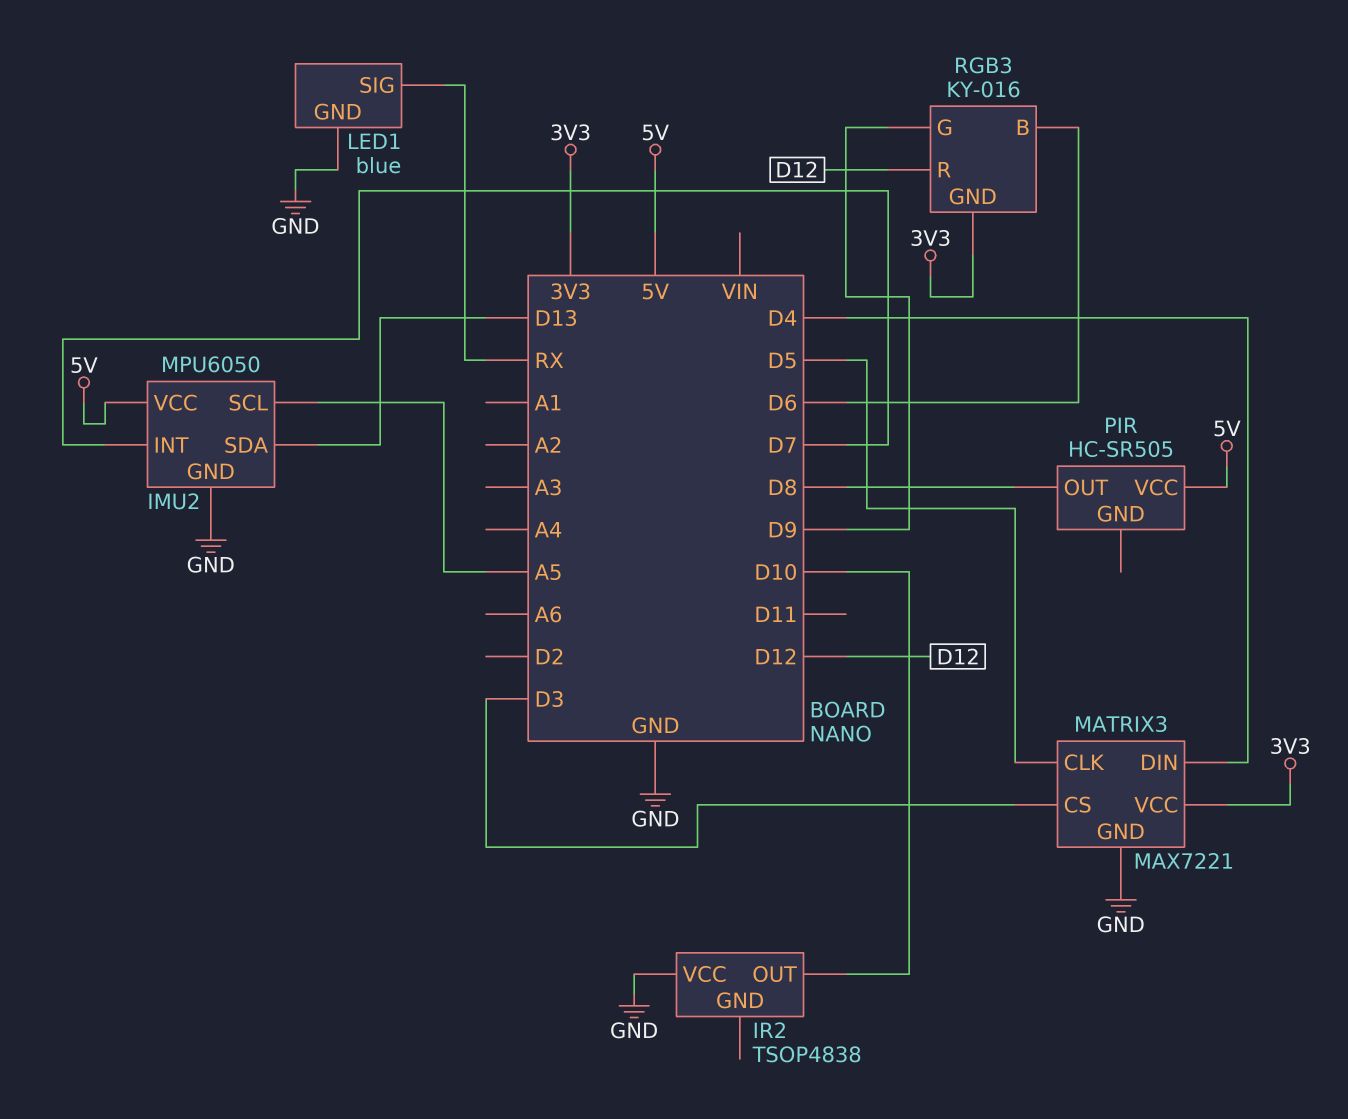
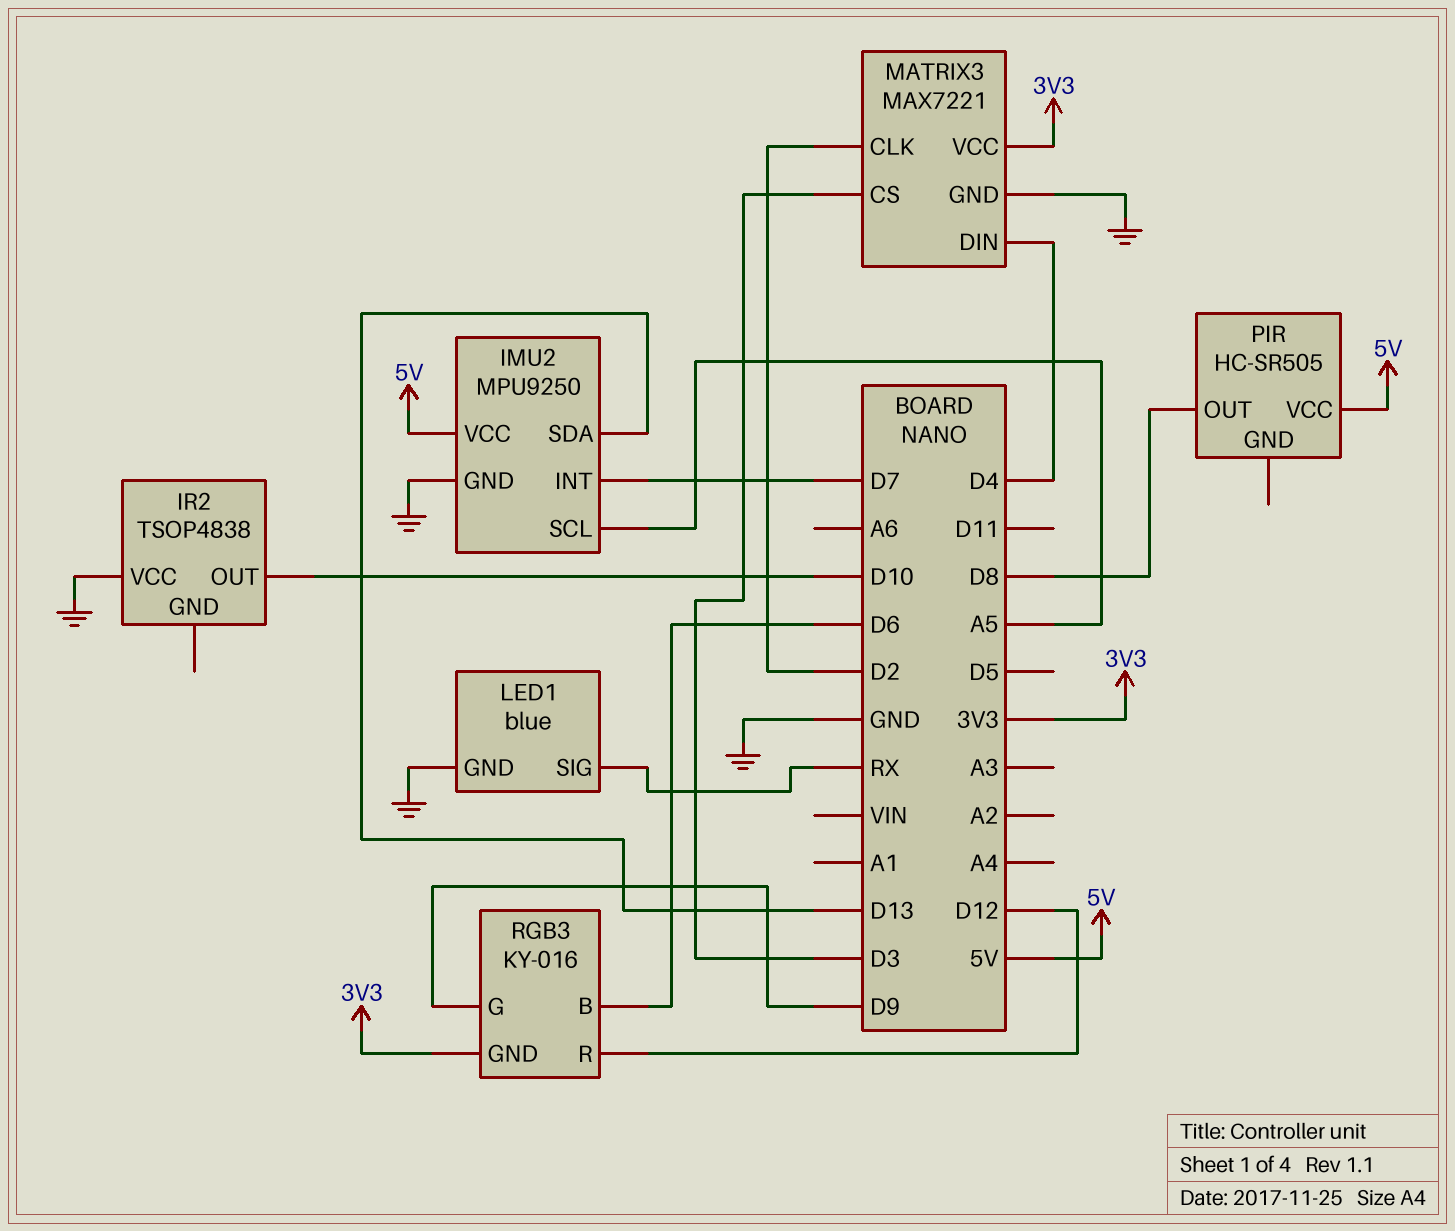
IMU2: MPU6050 -> MPU9250
MATRIX3 pin CLK: D5 -> D2

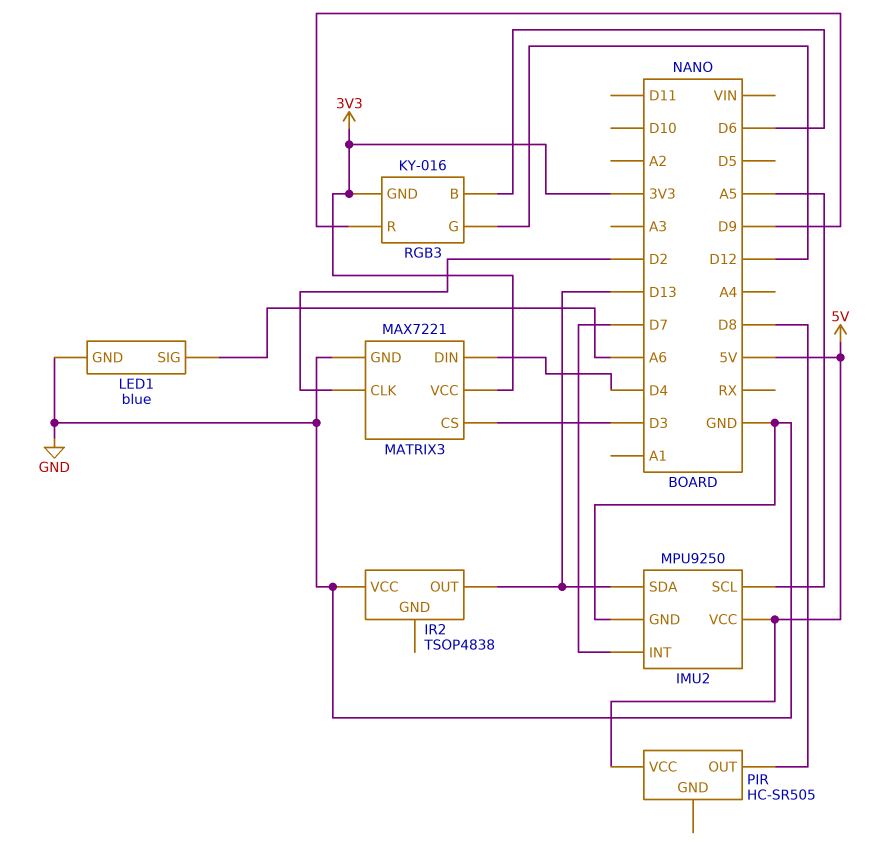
IR2 pin OUT: D10 -> D13
LED1 pin SIG: RX -> A6
RGB3 pin G: D9 -> D12
RGB3 pin R: D12 -> D9

